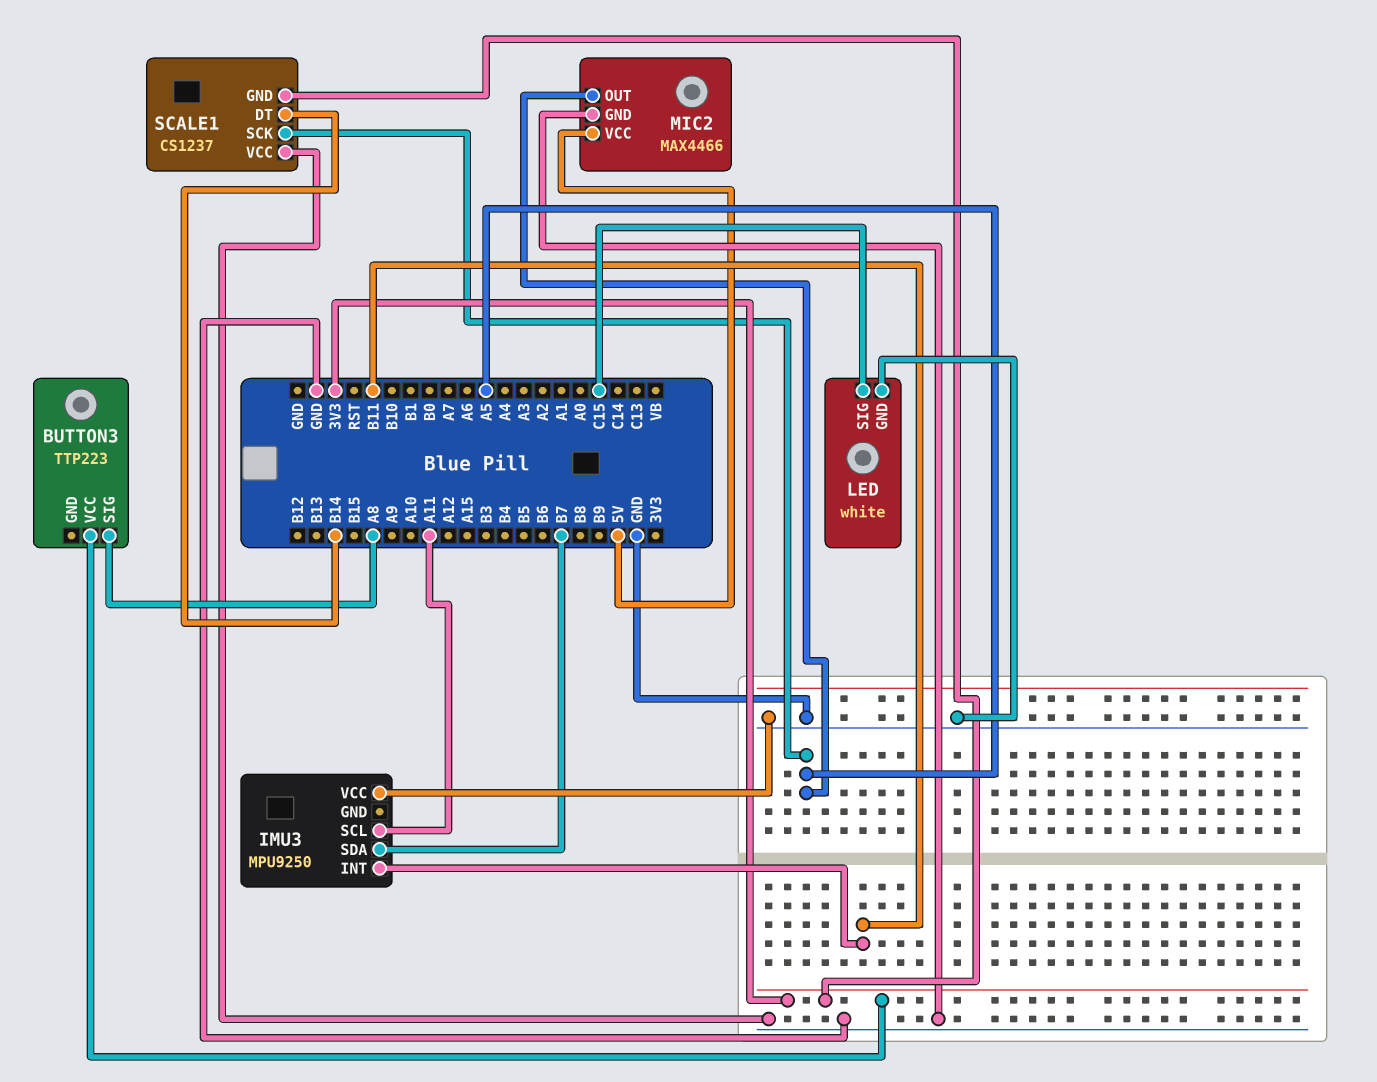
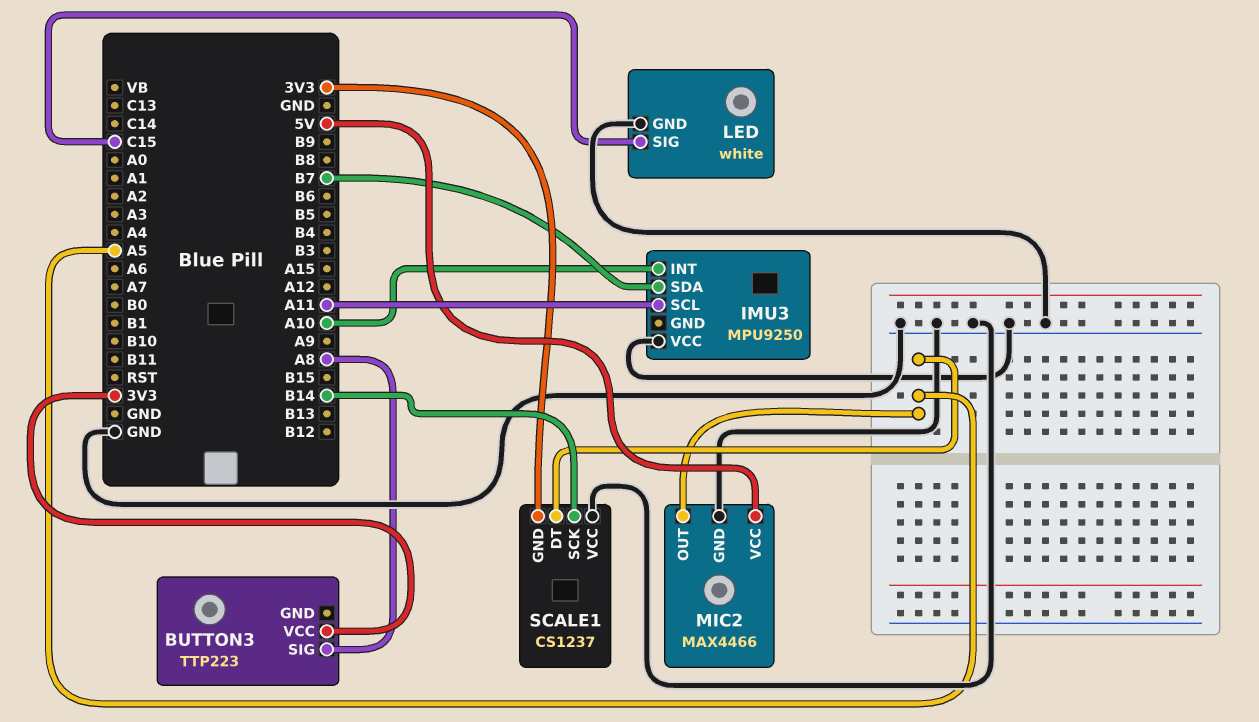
IMU3 pin INT: B11 -> A10
SCALE1 pin DT: B14 -> A5
SCALE1 pin SCK: A5 -> B14

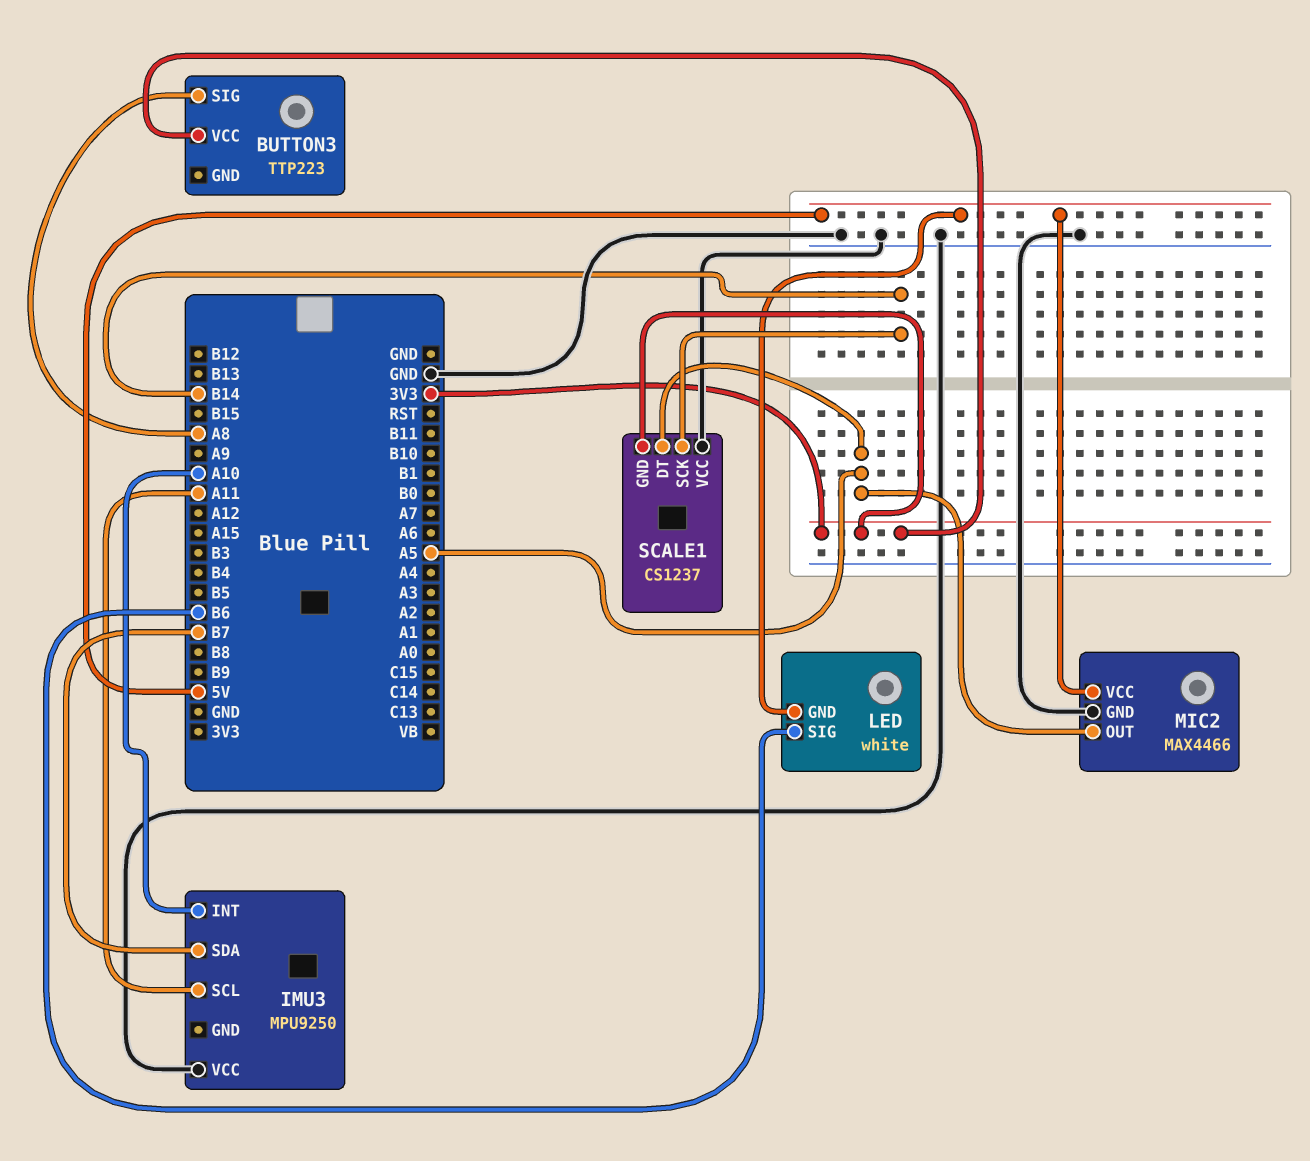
LED pin GND: GND -> 5V
LED pin SIG: C15 -> B6

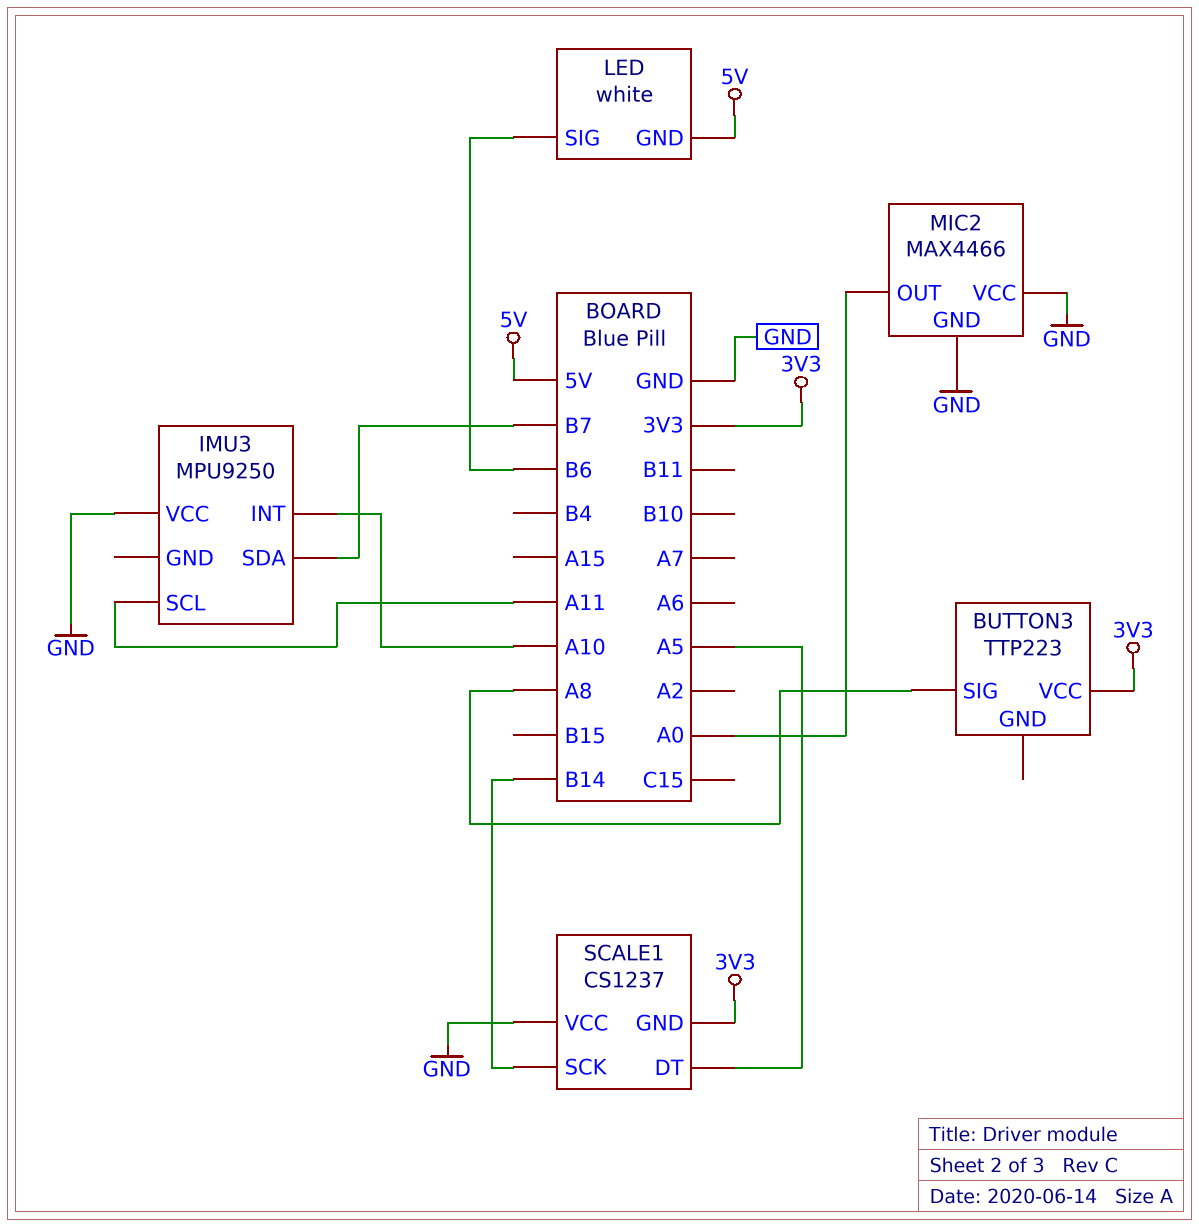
MIC2 pin OUT: A5 -> A0
MIC2 pin VCC: 5V -> GND

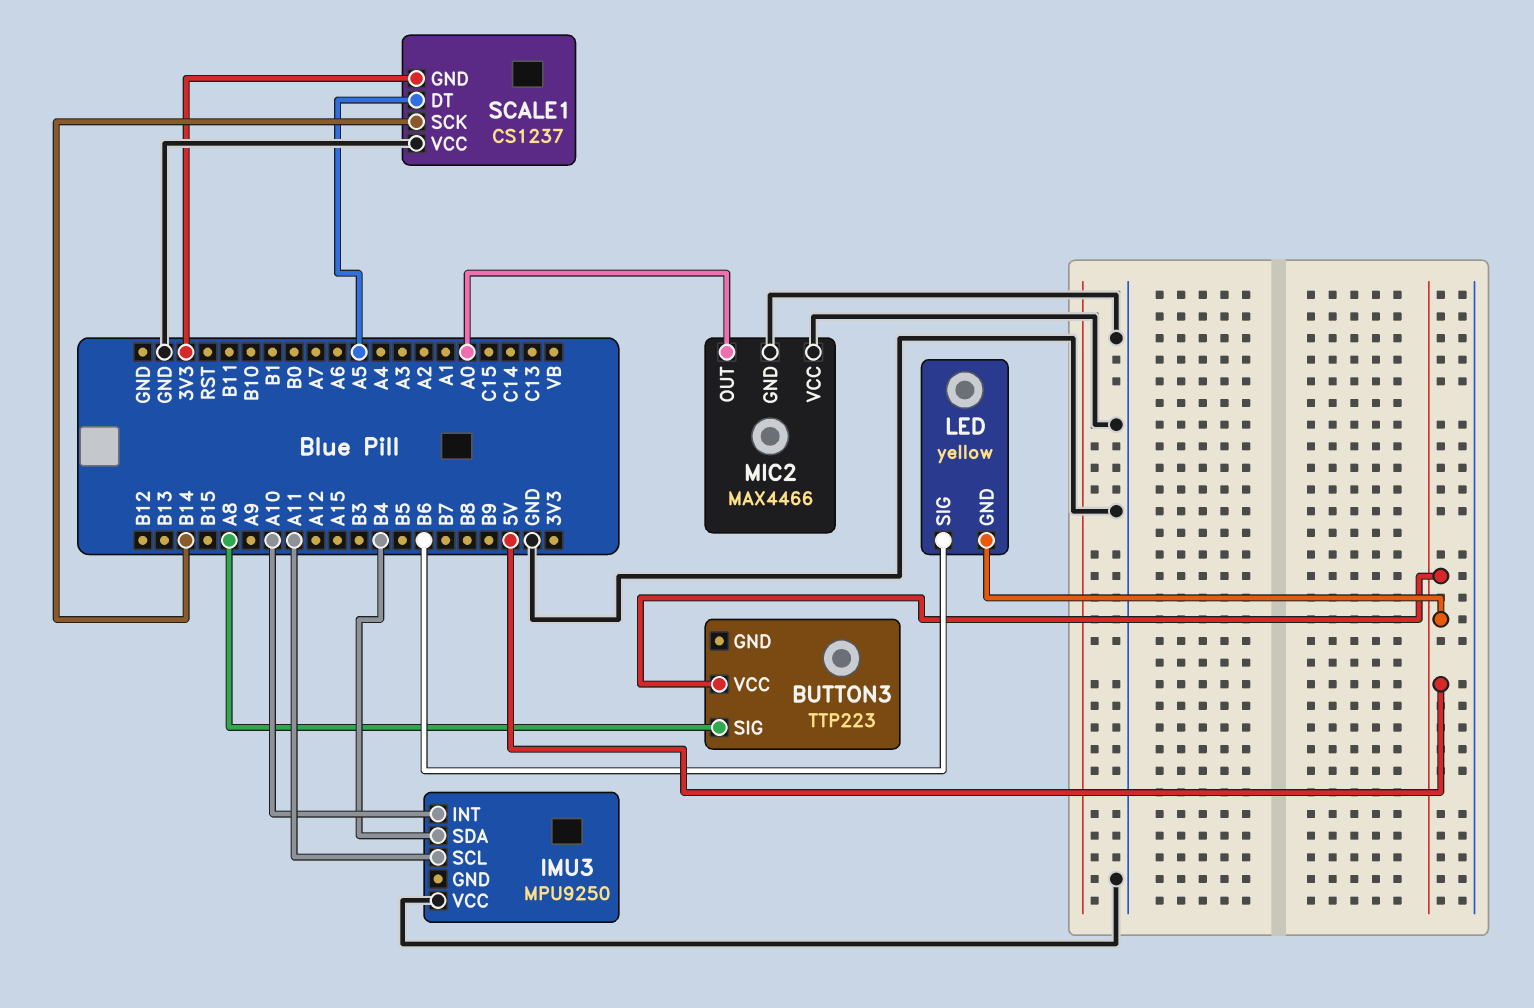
BUTTON3 pin VCC: 3V3 -> 5V
IMU3 pin SDA: B7 -> B4
LED: white -> yellow

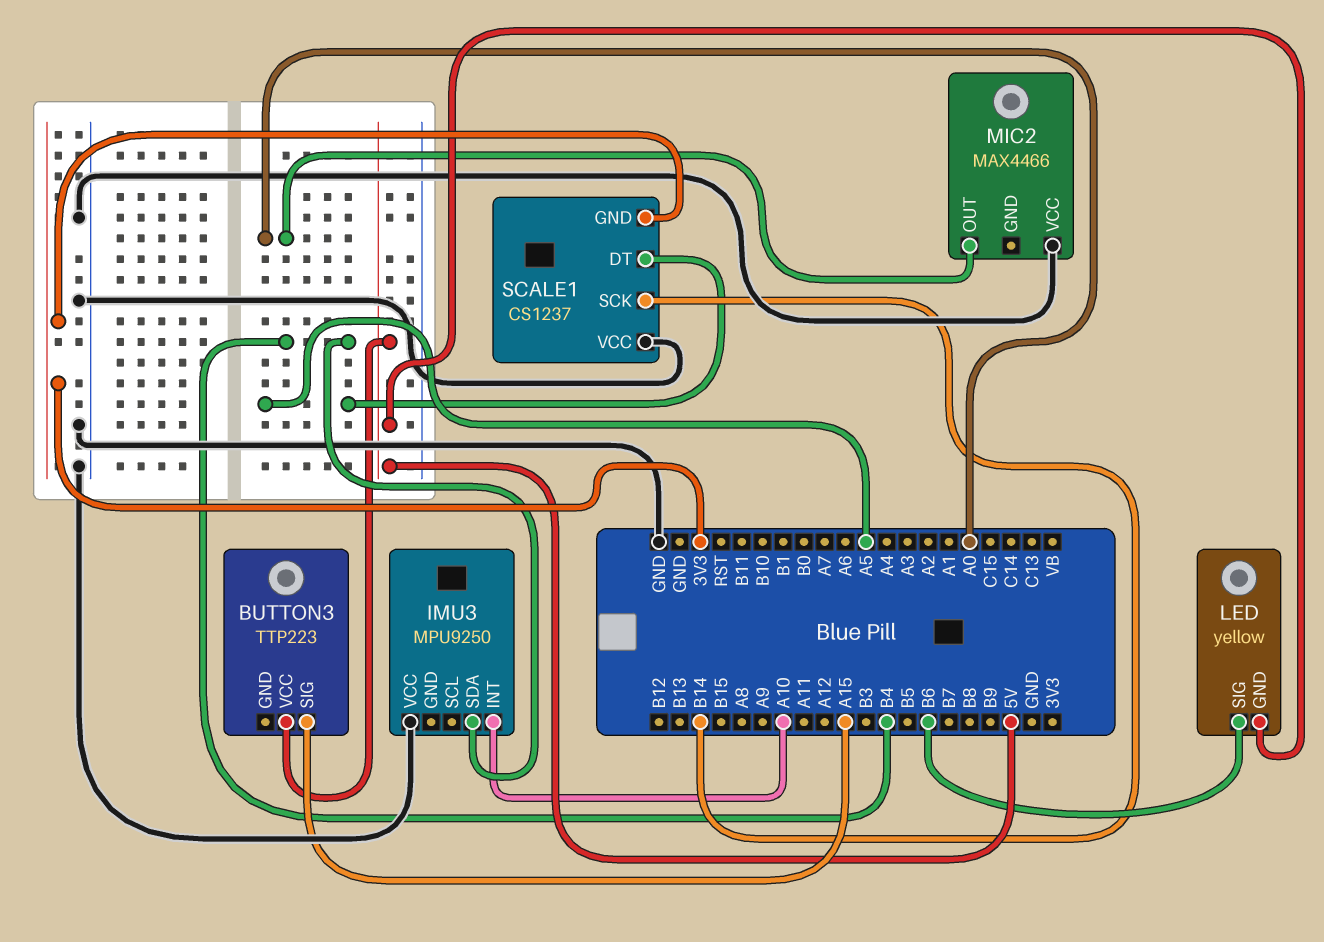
BUTTON3 pin SIG: A8 -> A15
IMU3 pin SCL: A11 -> none
MIC2 pin GND: GND -> none

